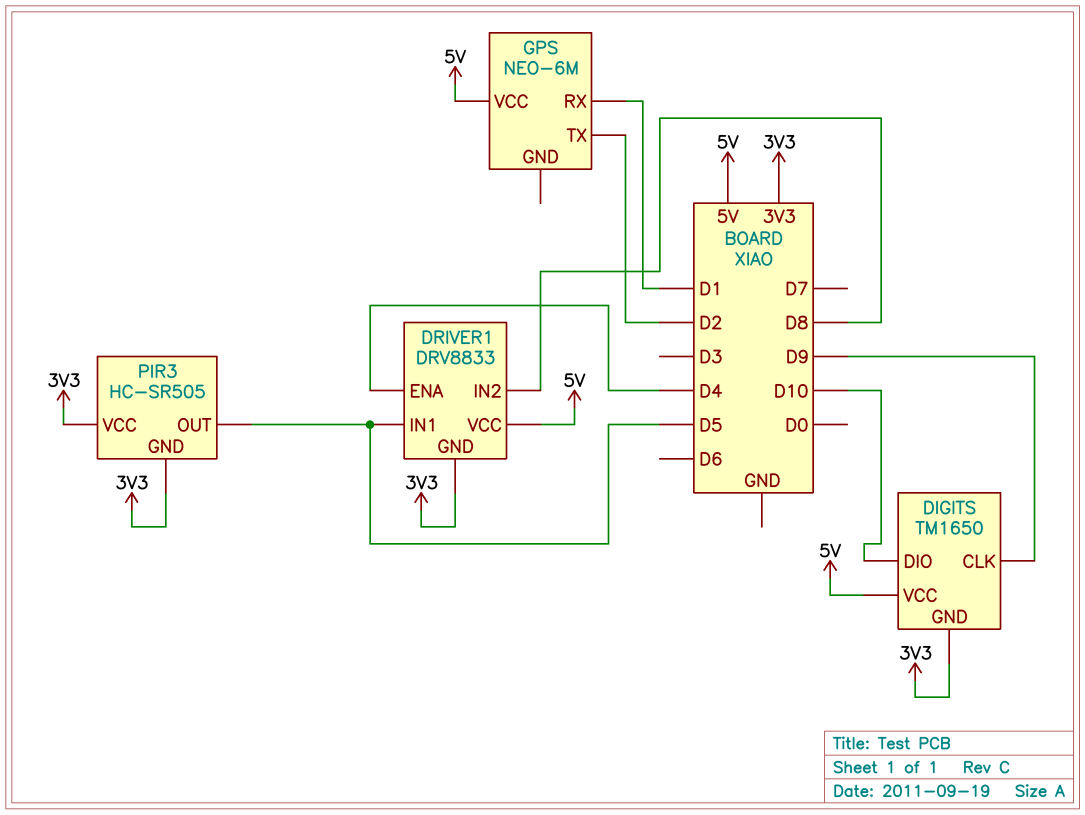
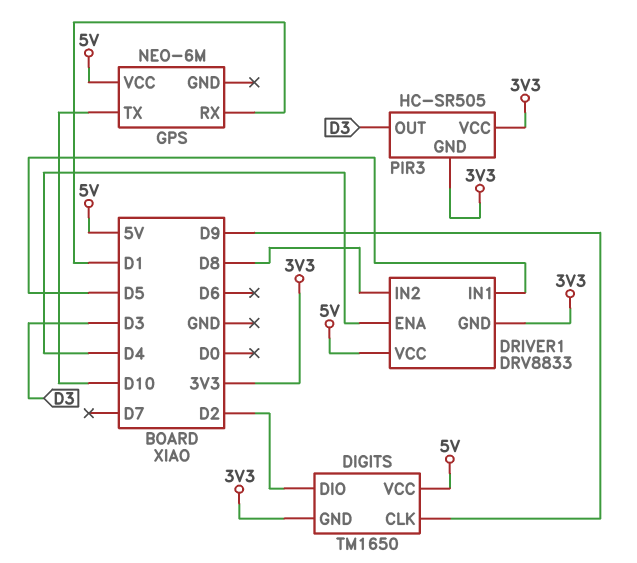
DIGITS pin DIO: D10 -> D2
GPS pin TX: D2 -> D10
PIR3 pin OUT: D5 -> D3

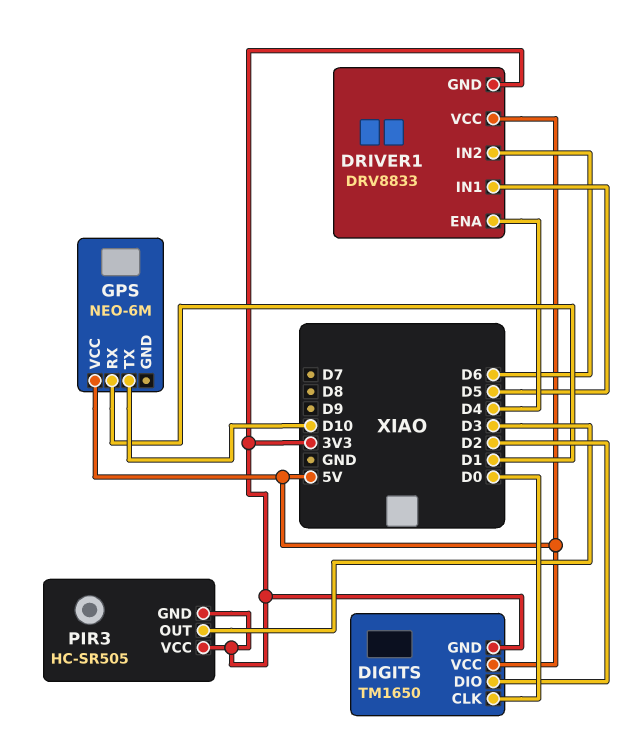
DIGITS pin CLK: D9 -> D0
DRIVER1 pin IN2: D8 -> D6

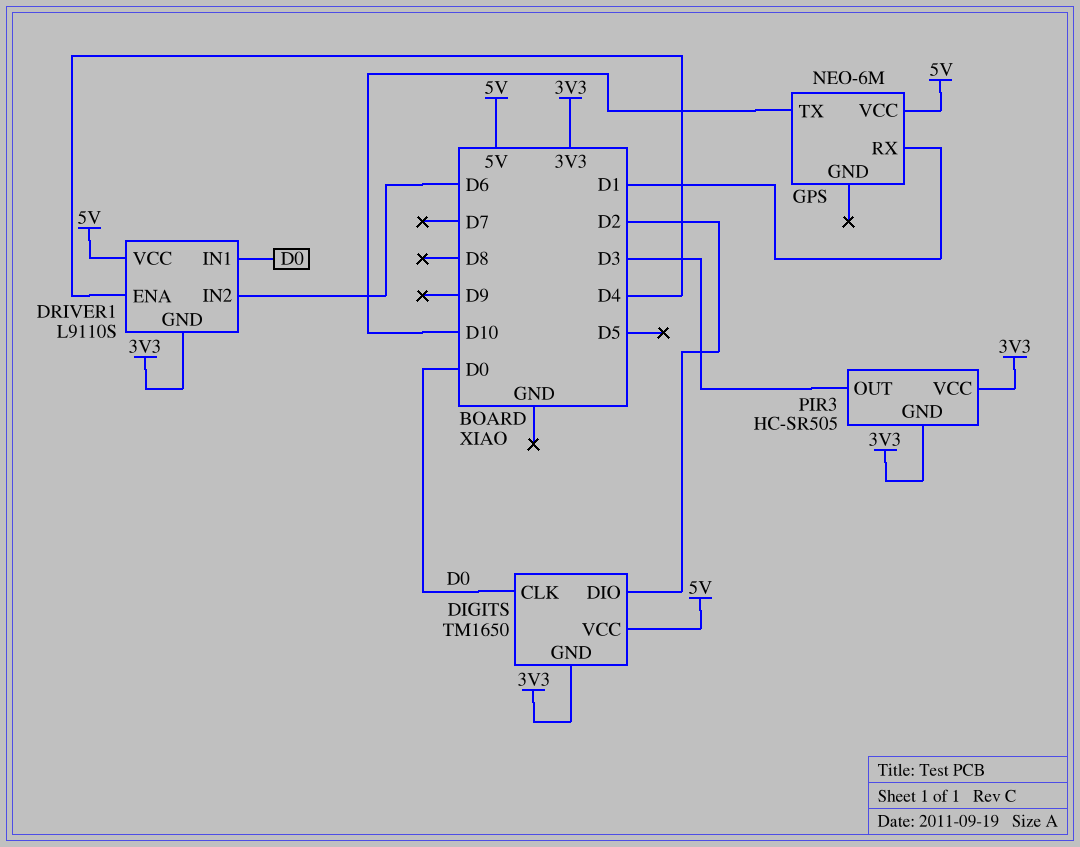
DRIVER1: DRV8833 -> L9110S
DRIVER1 pin IN1: D5 -> D0

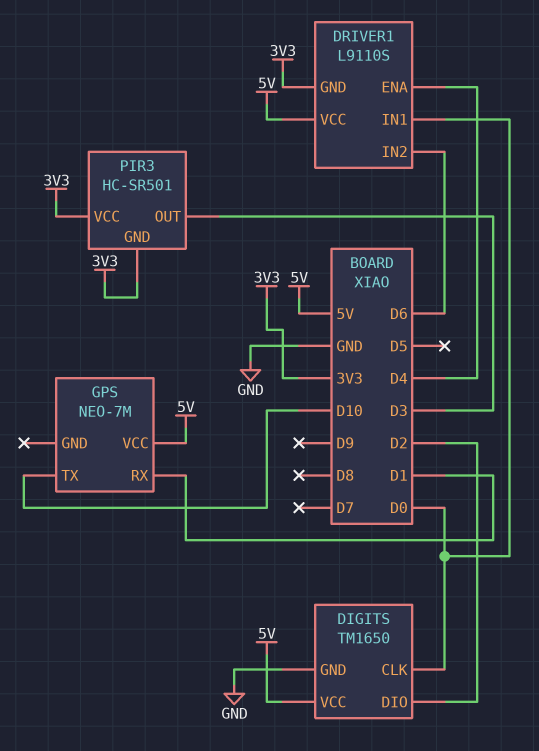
DIGITS pin GND: 3V3 -> GND
GPS: NEO-6M -> NEO-7M
PIR3: HC-SR505 -> HC-SR501

